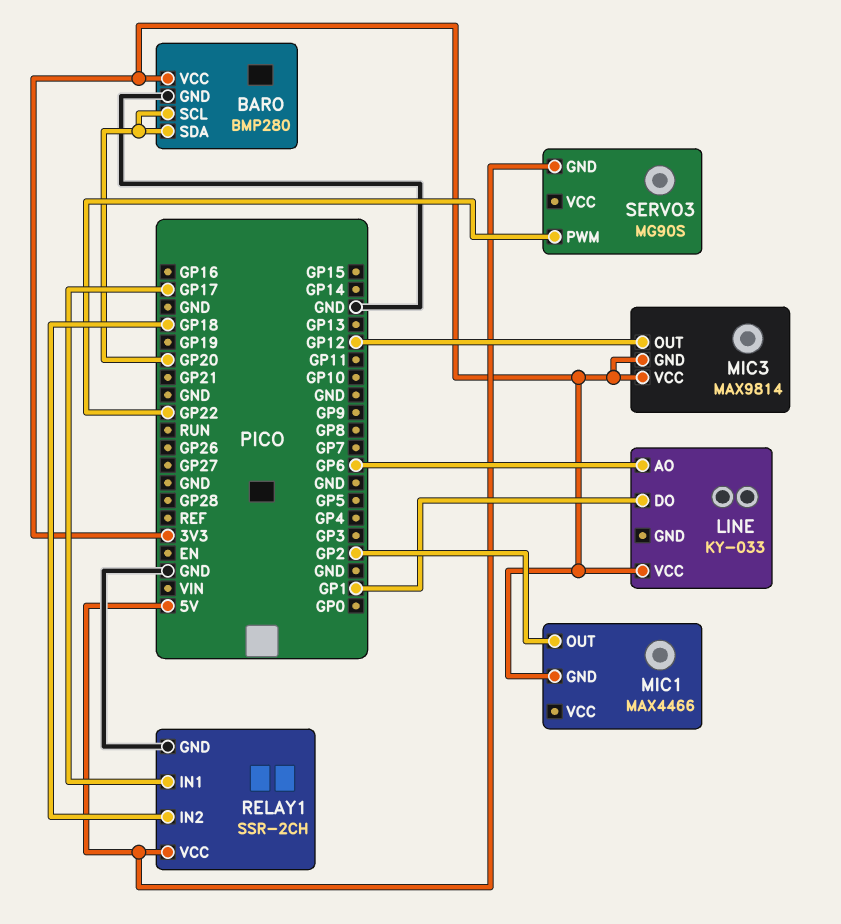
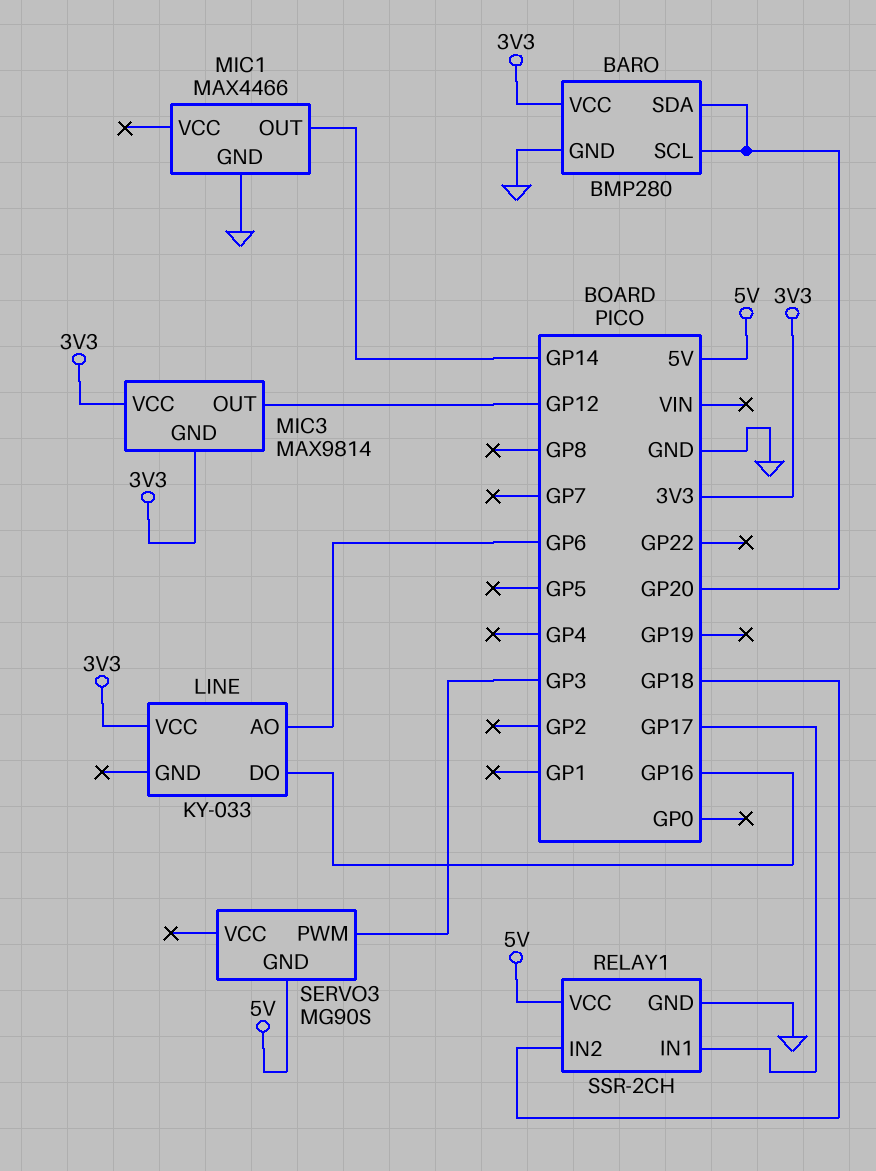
LINE pin DO: GP1 -> GP16
MIC1 pin GND: 3V3 -> GND
MIC1 pin OUT: GP2 -> GP14
SERVO3 pin PWM: GP22 -> GP3

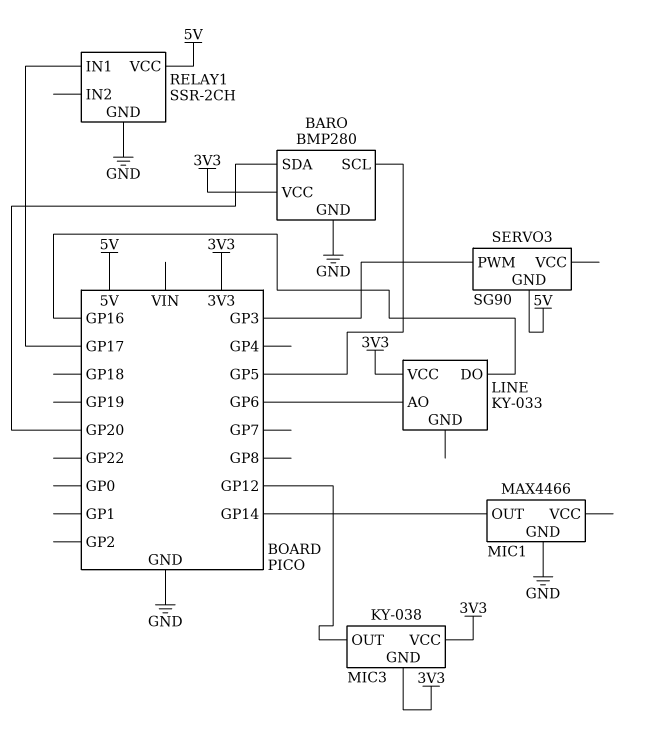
BARO pin SCL: GP20 -> GP5
MIC3: MAX9814 -> KY-038
RELAY1 pin IN2: GP18 -> none
SERVO3: MG90S -> SG90

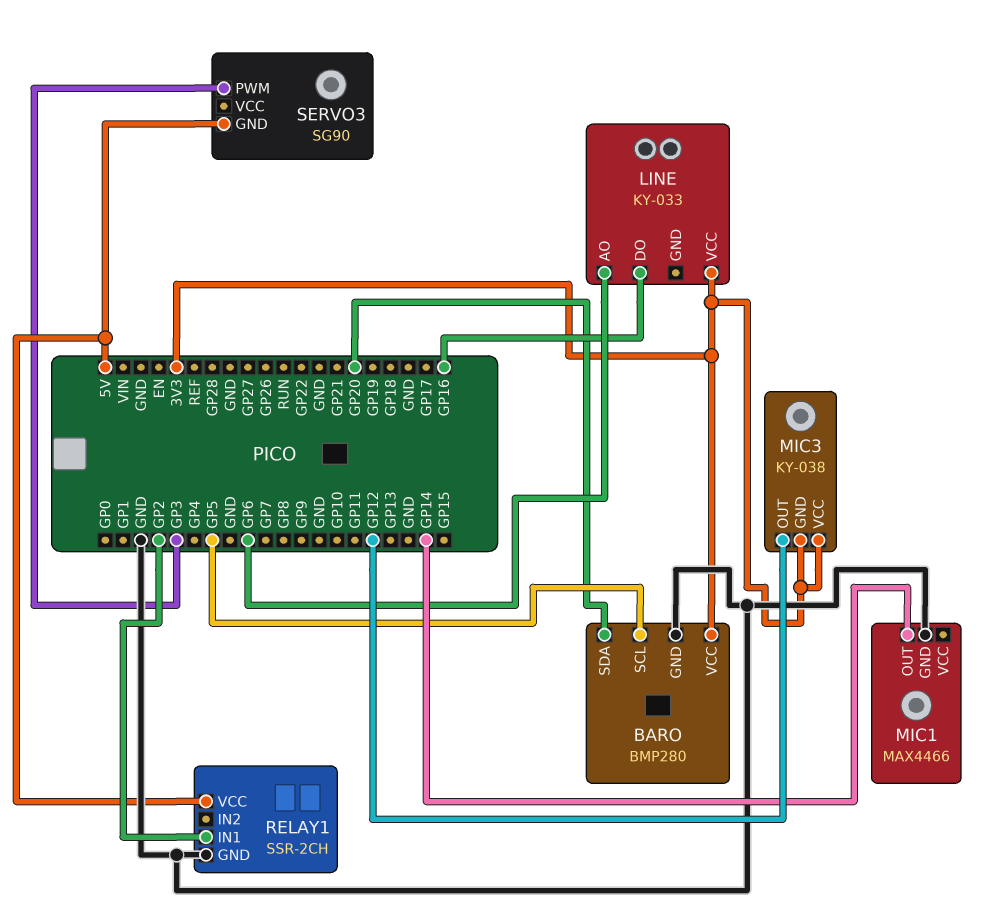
RELAY1 pin IN1: GP17 -> GP2

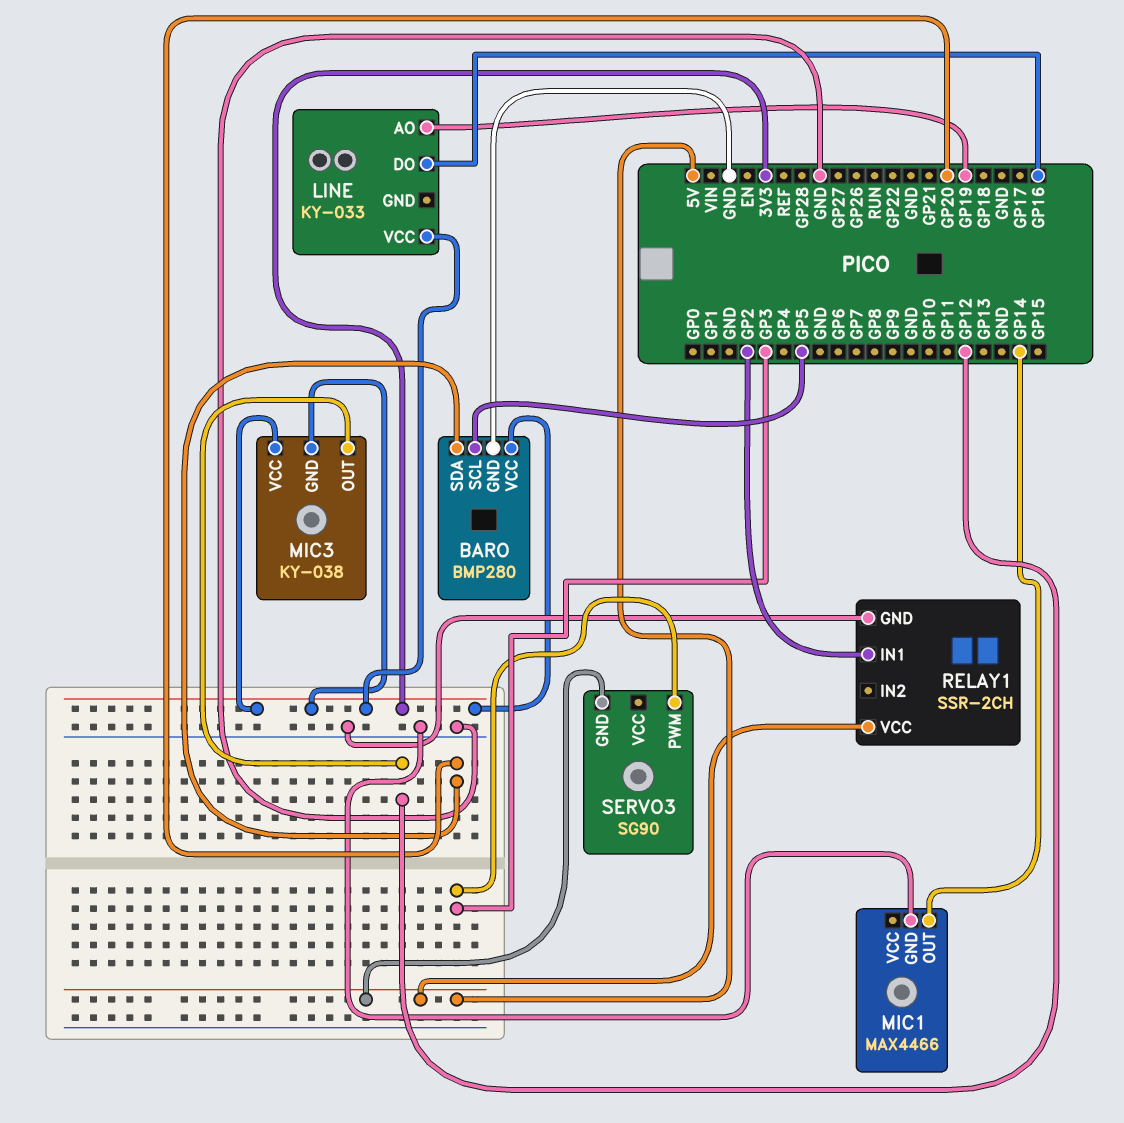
LINE pin AO: GP6 -> GP19

